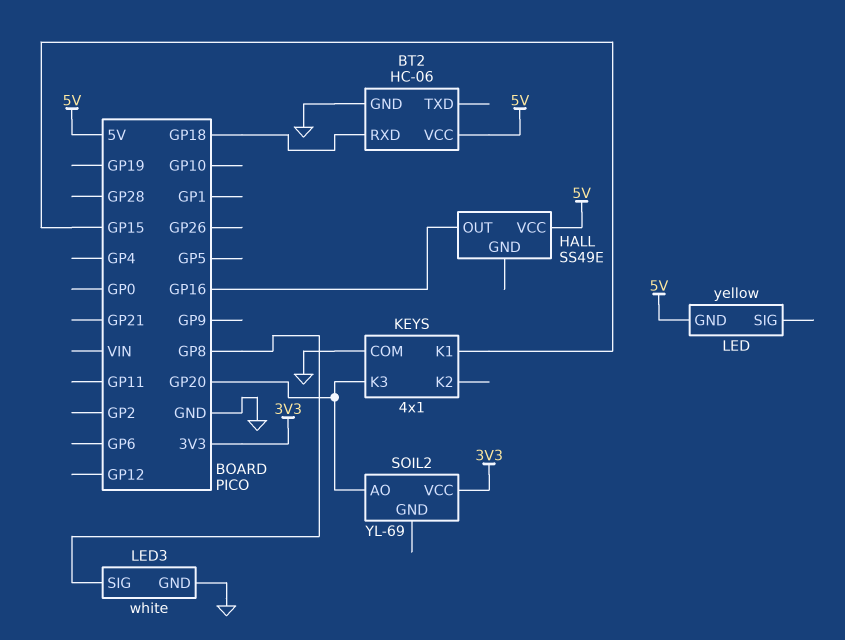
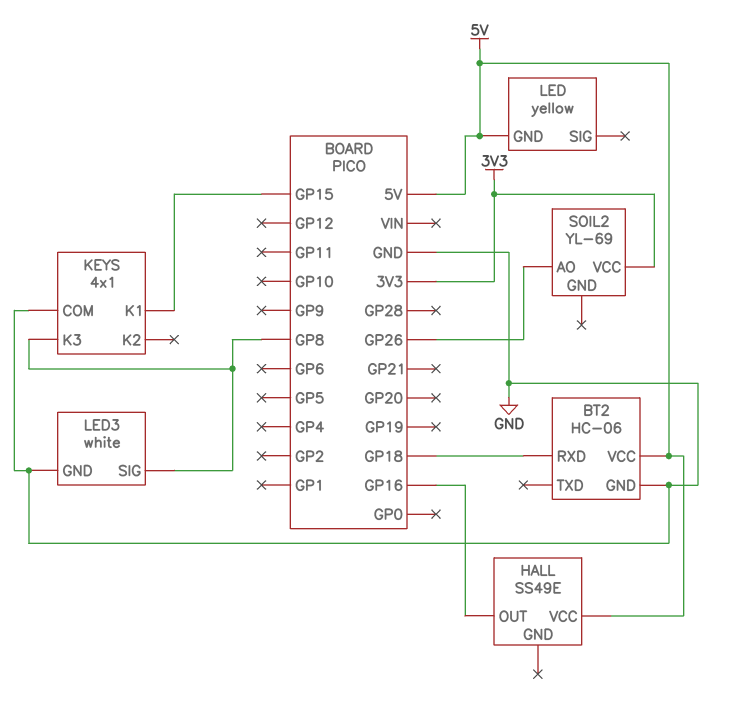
KEYS pin K3: GP20 -> GP8
SOIL2 pin AO: GP20 -> GP26

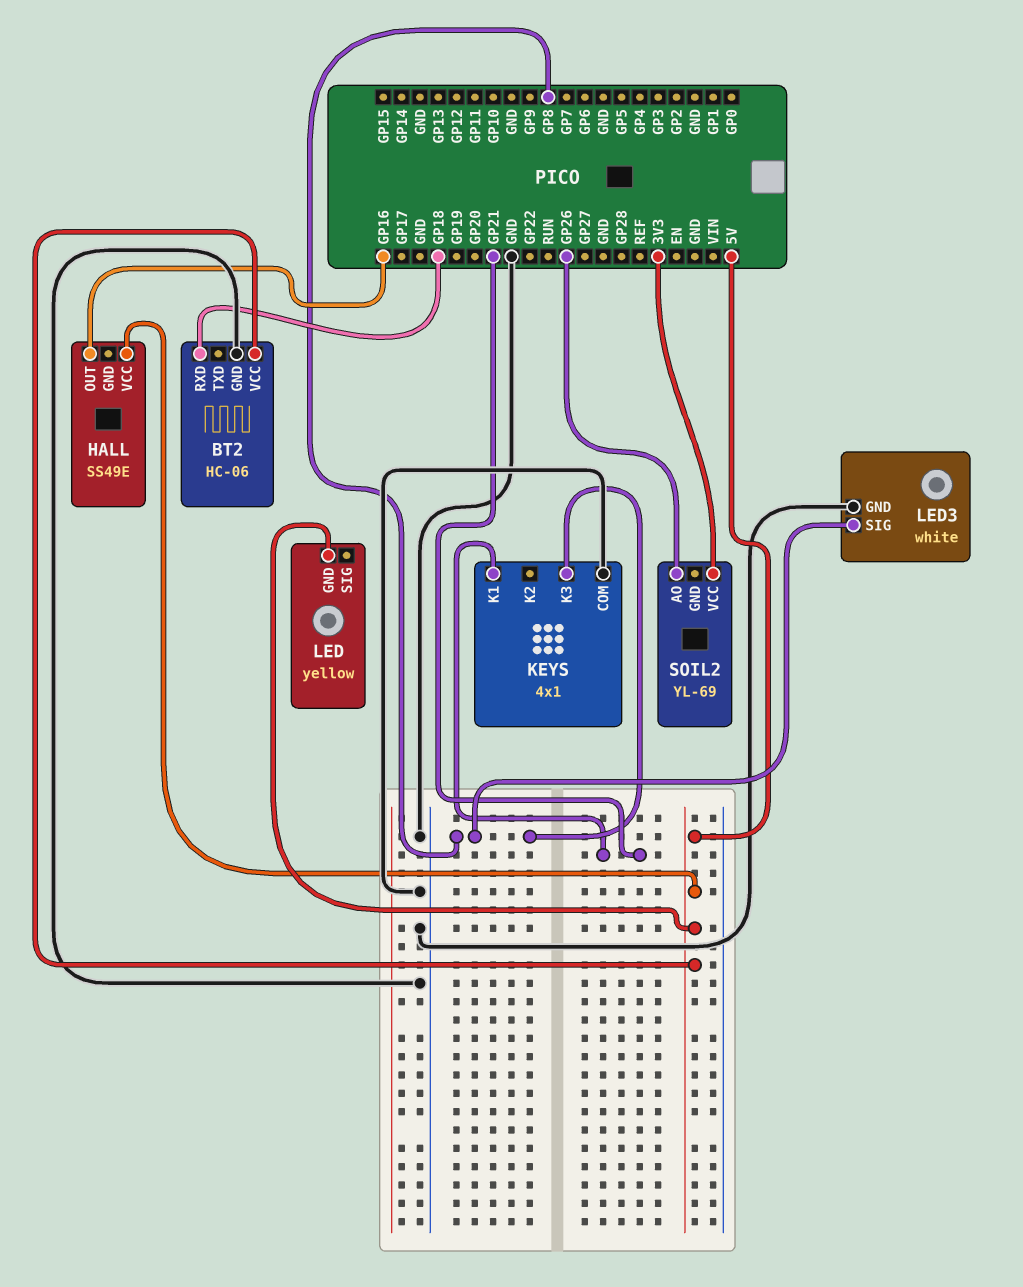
KEYS pin K1: GP15 -> GP21

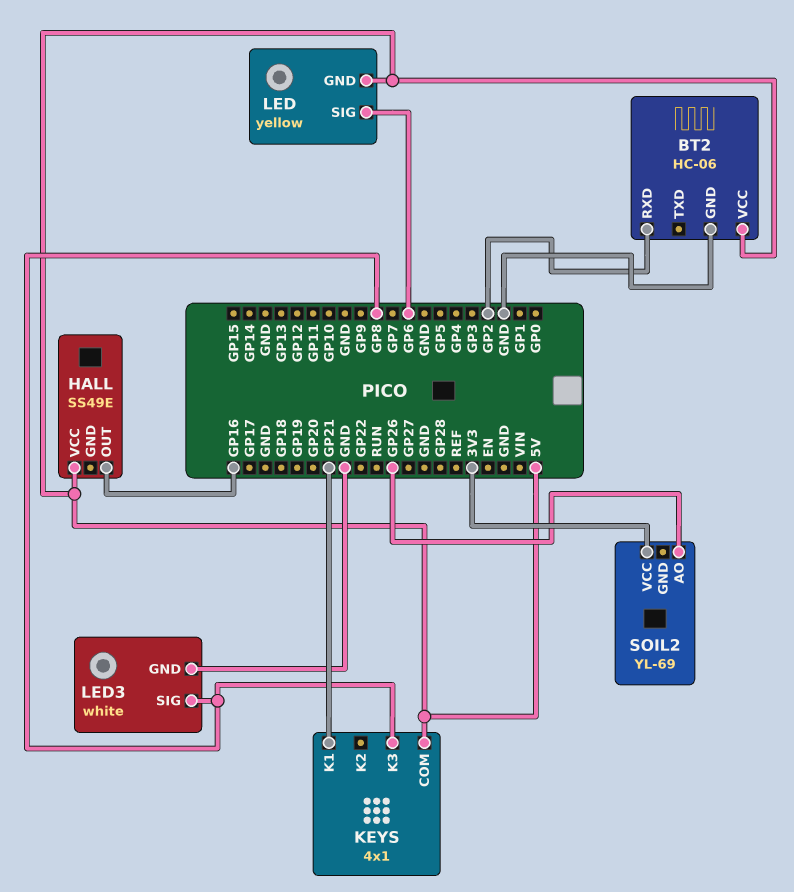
BT2 pin RXD: GP18 -> GP2
KEYS pin COM: GND -> 5V
LED pin SIG: none -> GP6

